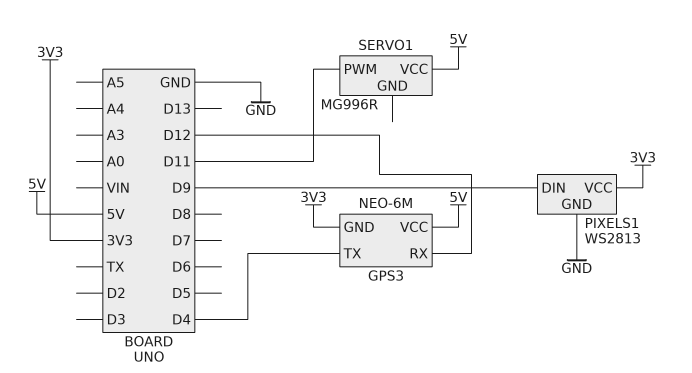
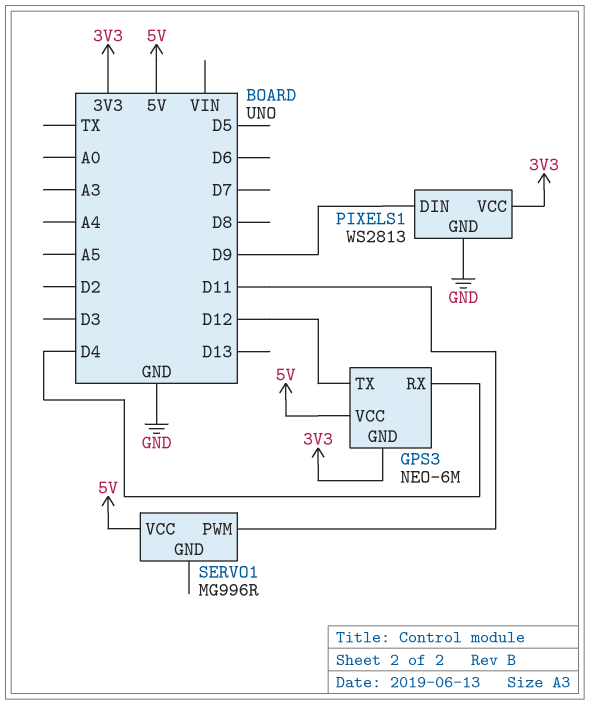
GPS3 pin RX: D12 -> D4
GPS3 pin TX: D4 -> D12

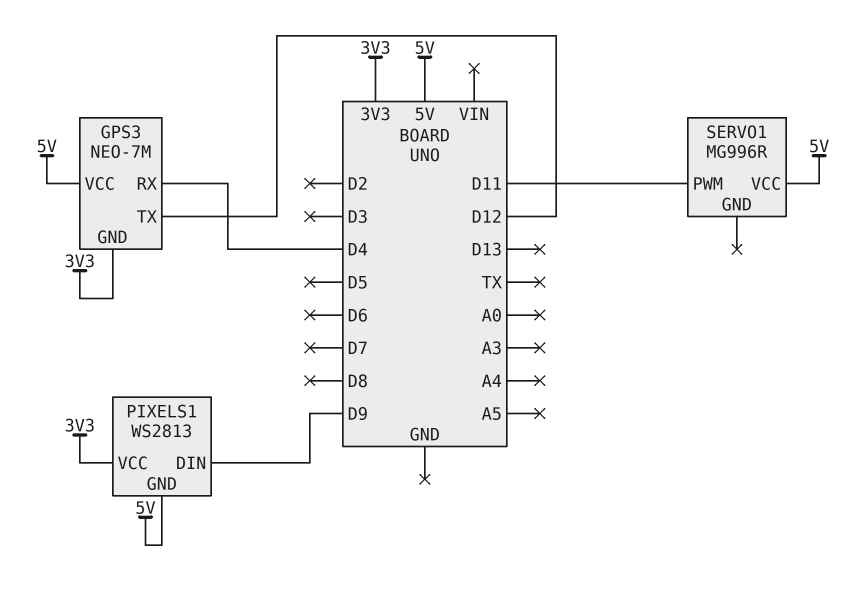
GPS3: NEO-6M -> NEO-7M
PIXELS1 pin GND: GND -> 5V

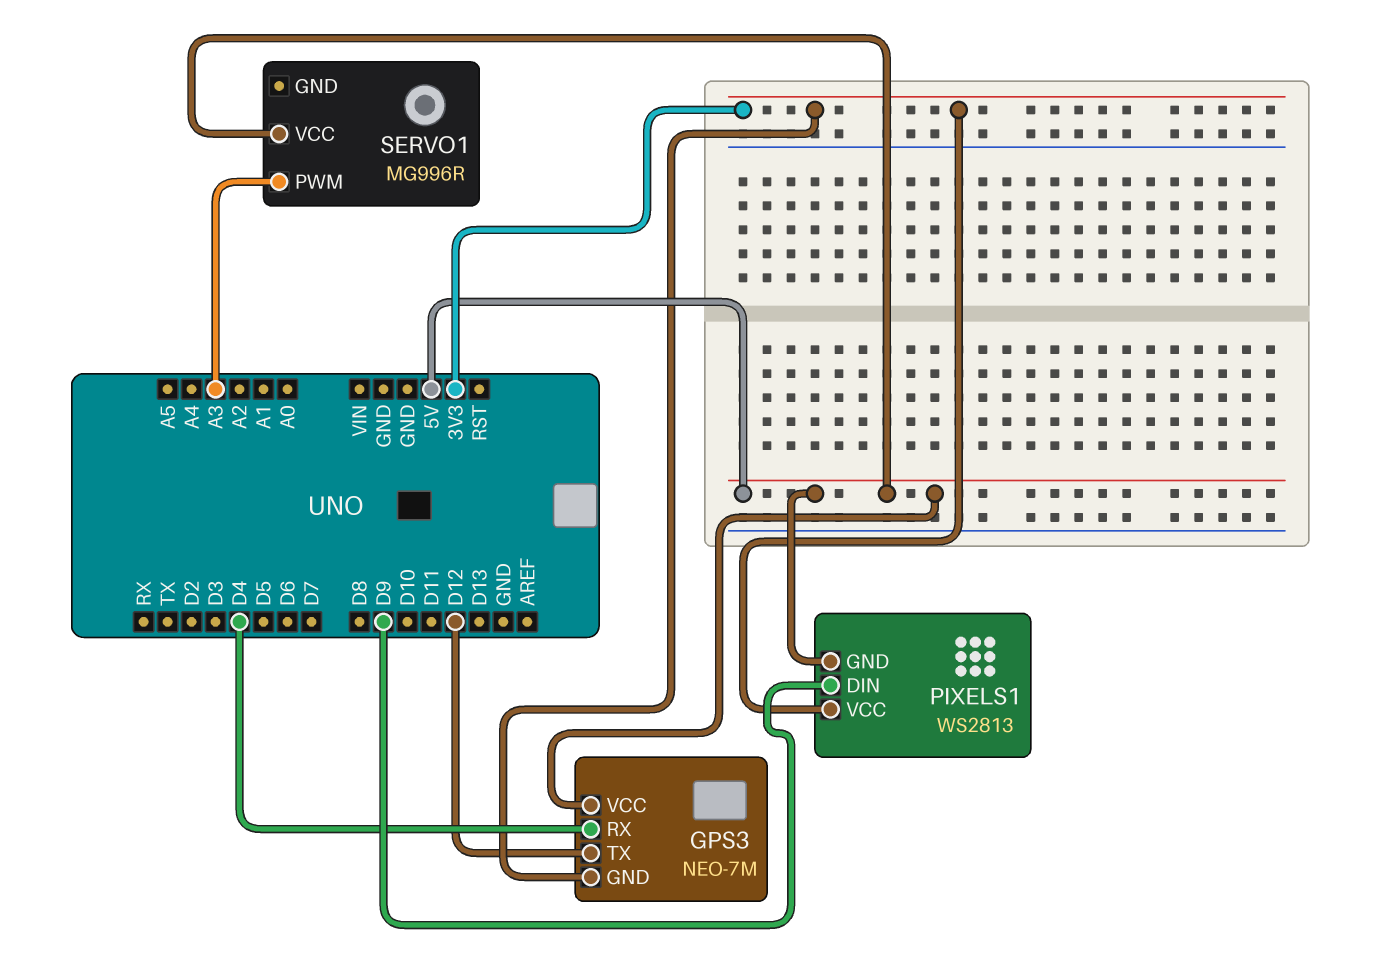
SERVO1 pin PWM: D11 -> A3

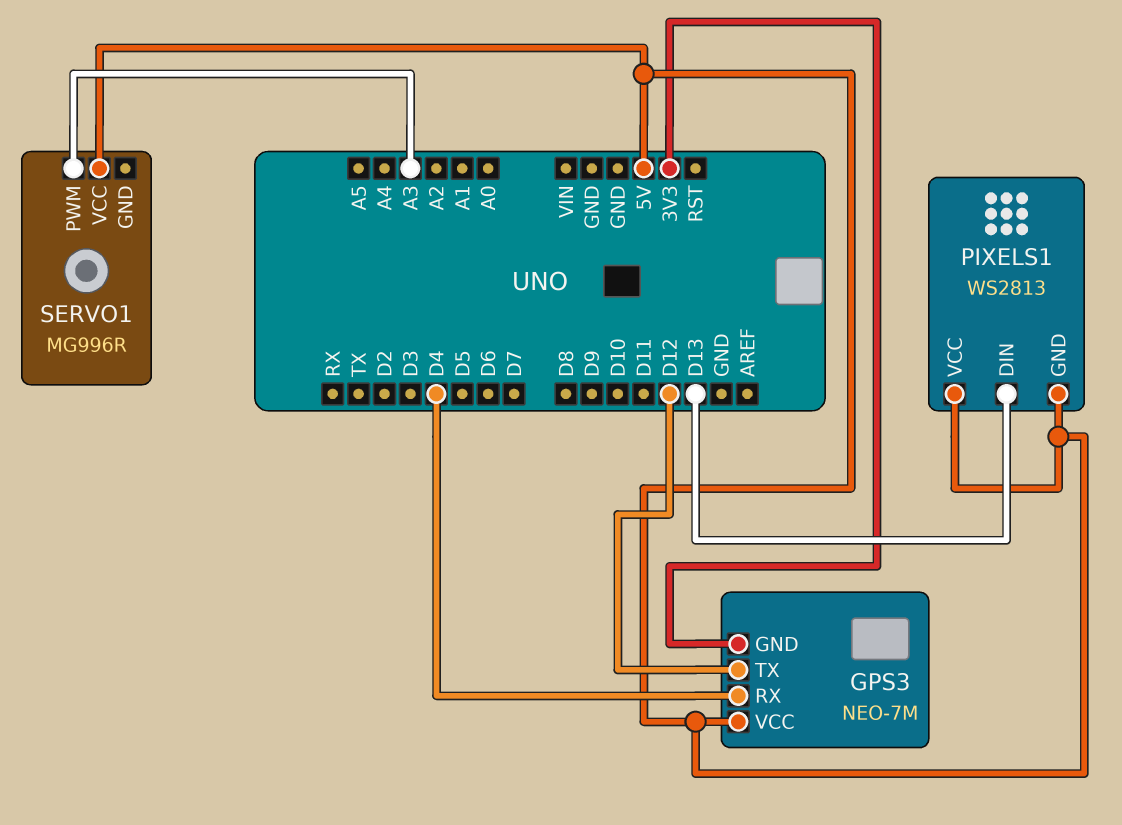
PIXELS1 pin DIN: D9 -> D13
PIXELS1 pin VCC: 3V3 -> 5V

